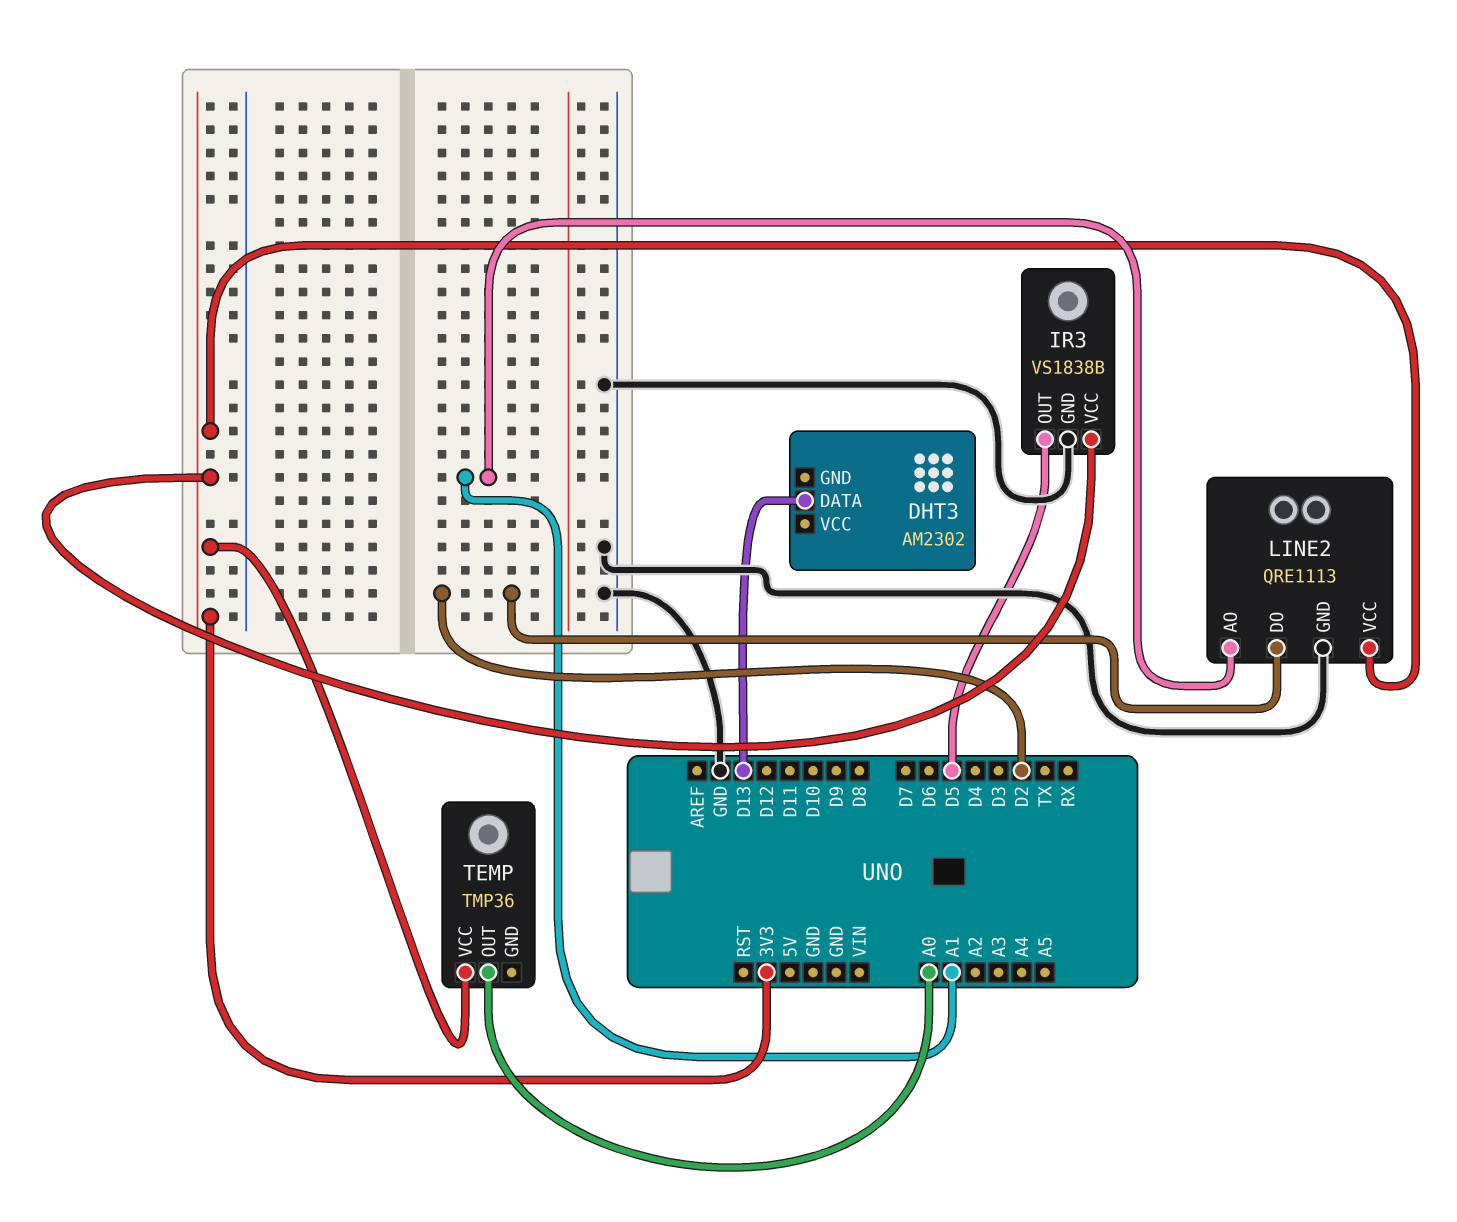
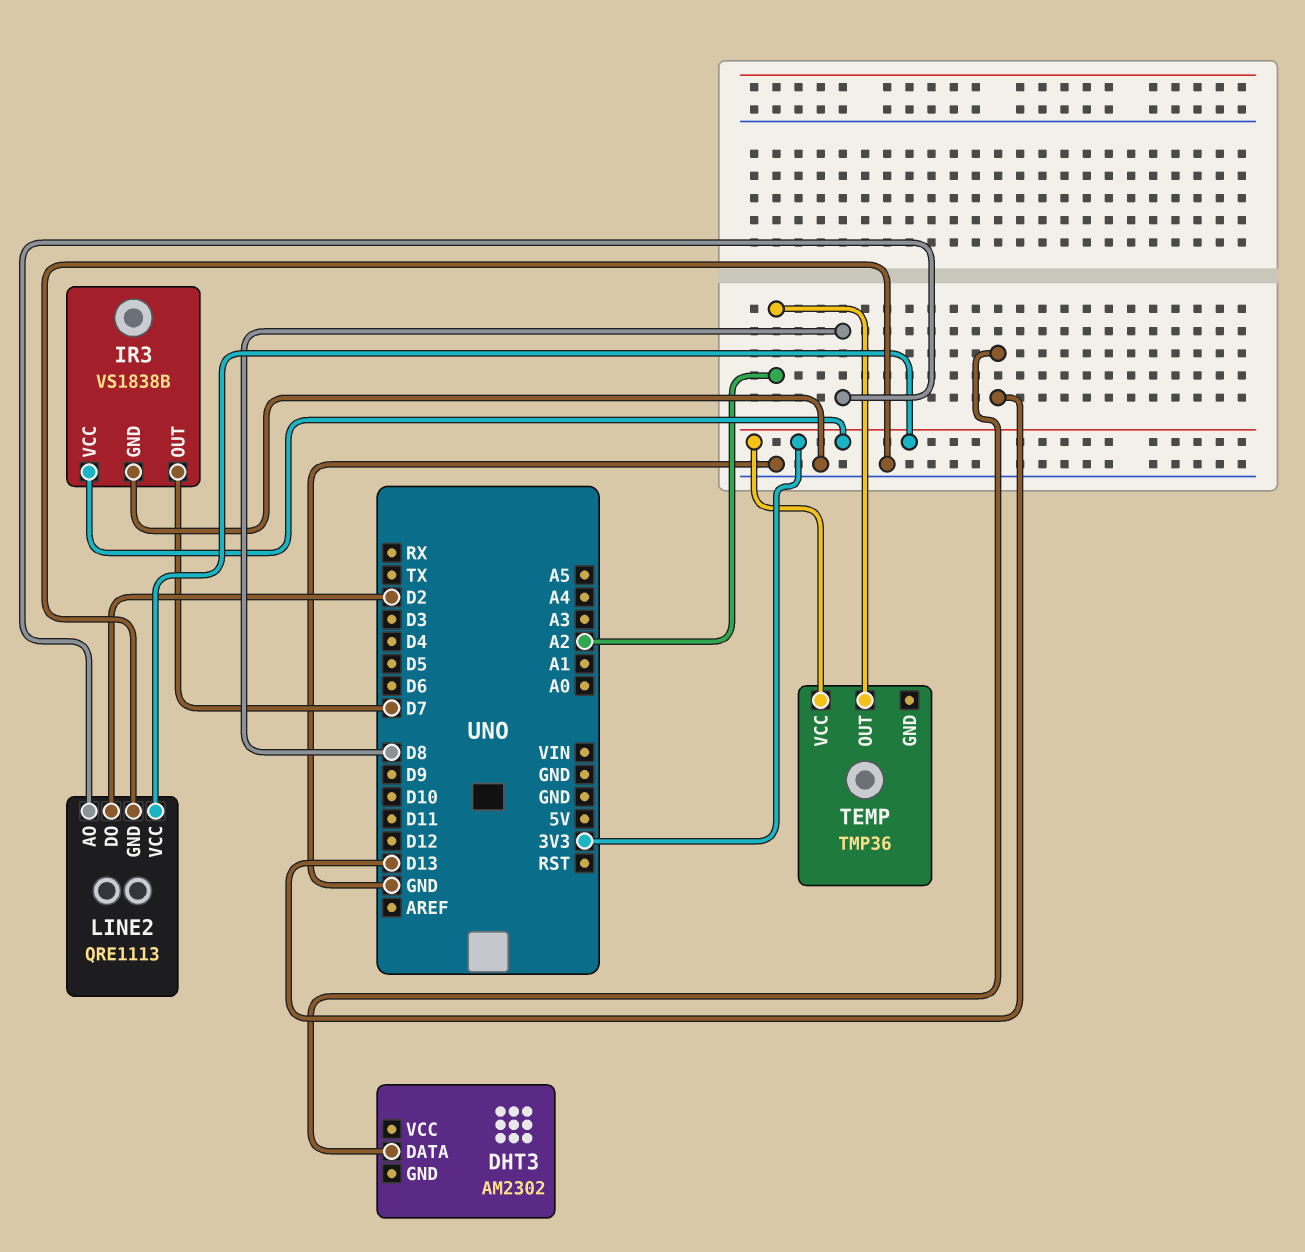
IR3 pin OUT: D5 -> D7
LINE2 pin AO: A1 -> D8
TEMP pin OUT: A0 -> A2

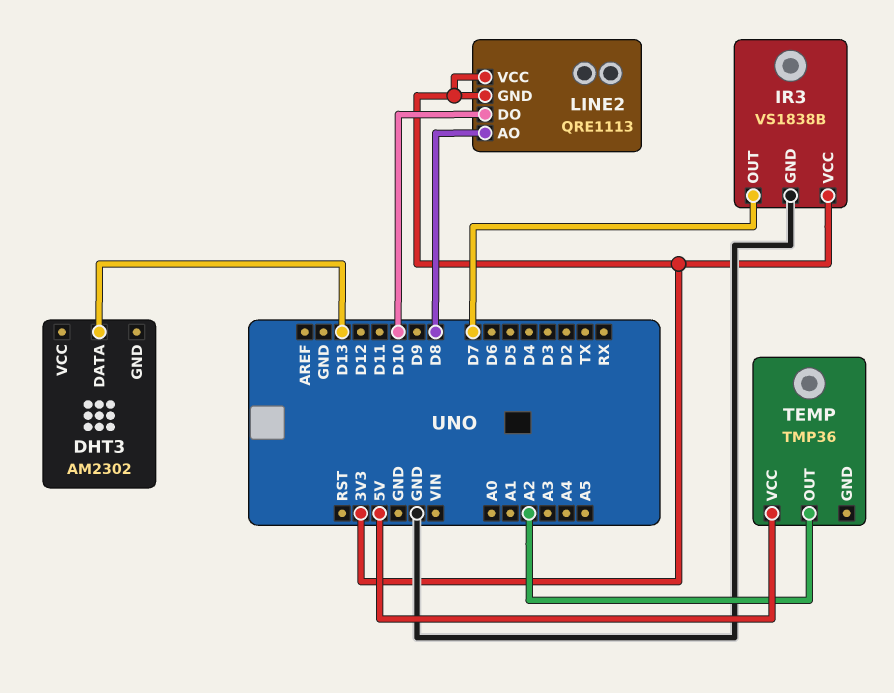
LINE2 pin DO: D2 -> D10
LINE2 pin GND: GND -> 3V3
TEMP pin VCC: 3V3 -> 5V

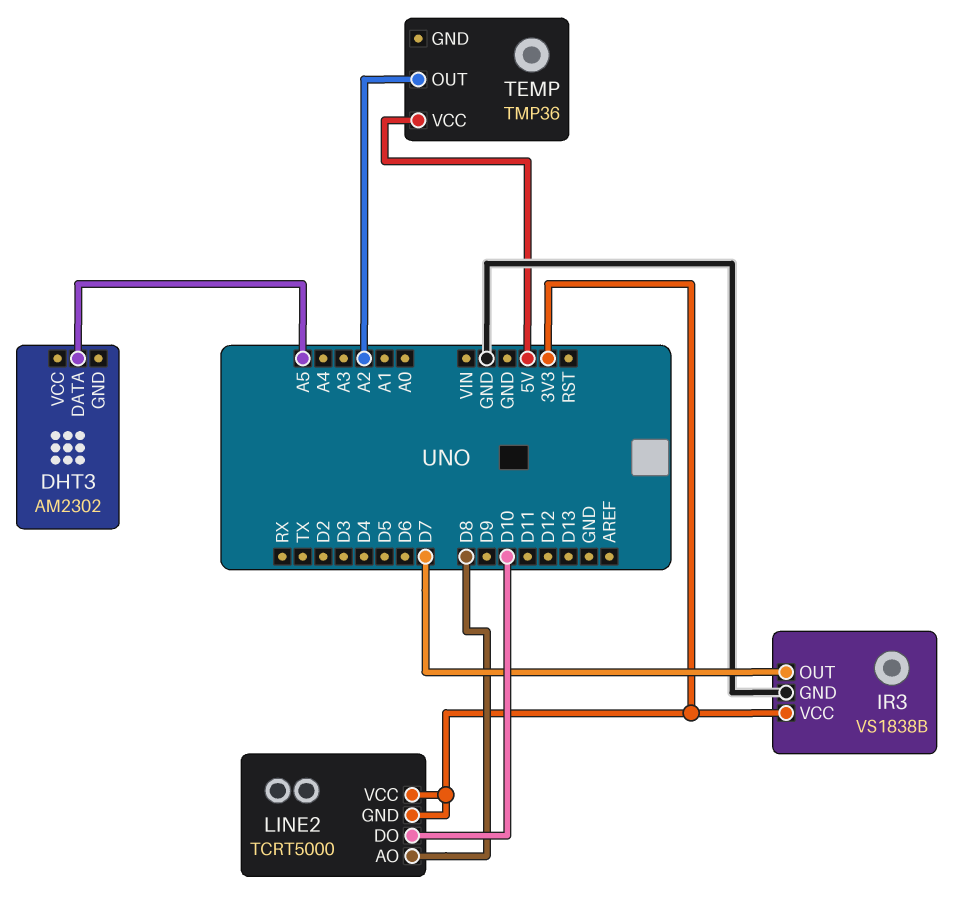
DHT3 pin DATA: D13 -> A5
LINE2: QRE1113 -> TCRT5000

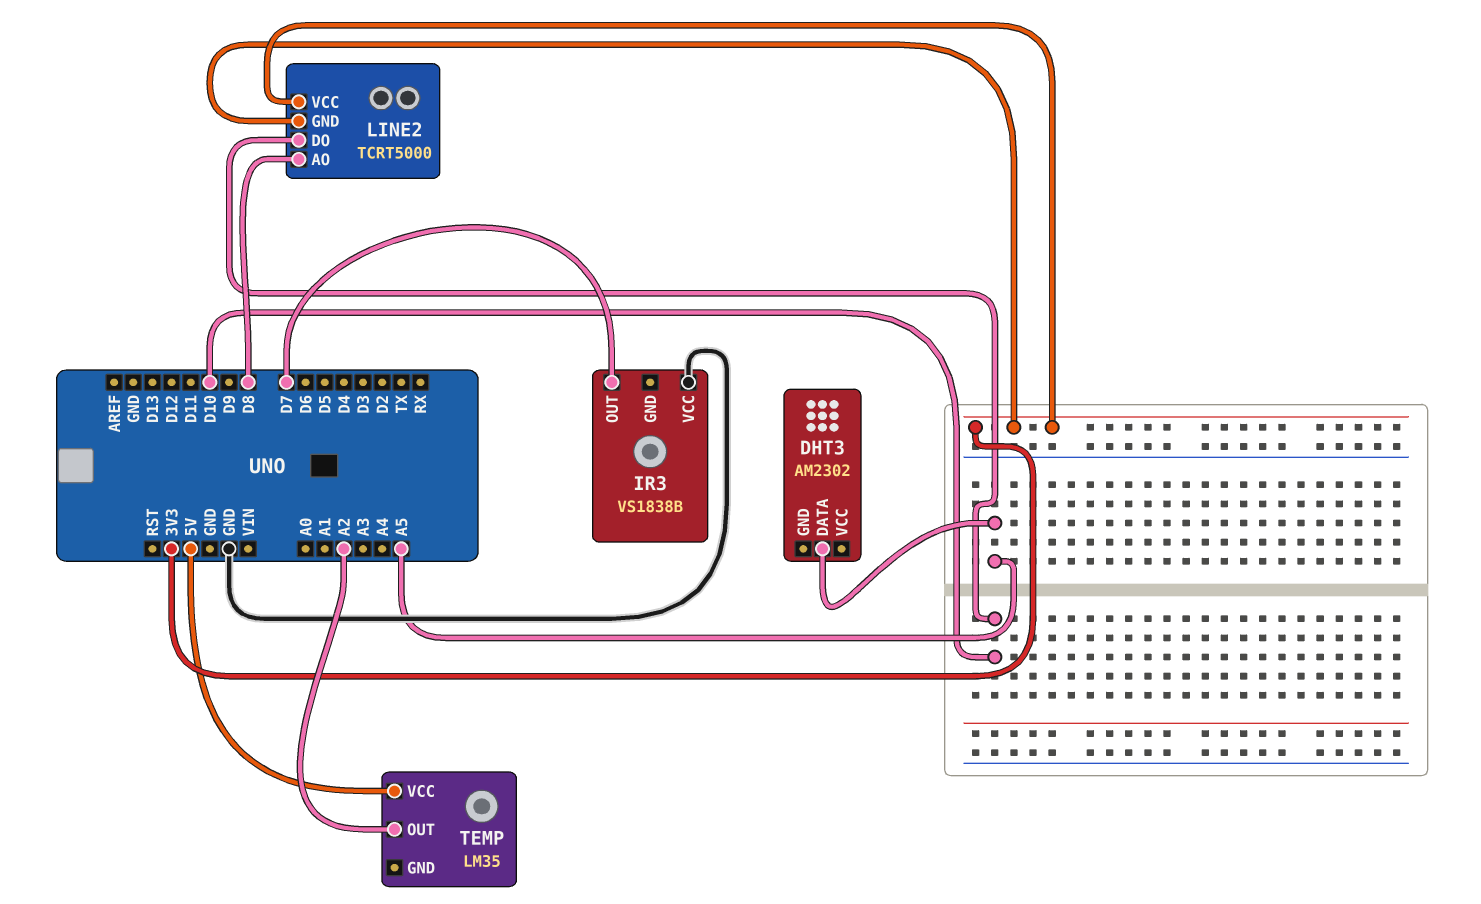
IR3 pin GND: GND -> none
IR3 pin VCC: 3V3 -> GND
TEMP: TMP36 -> LM35

